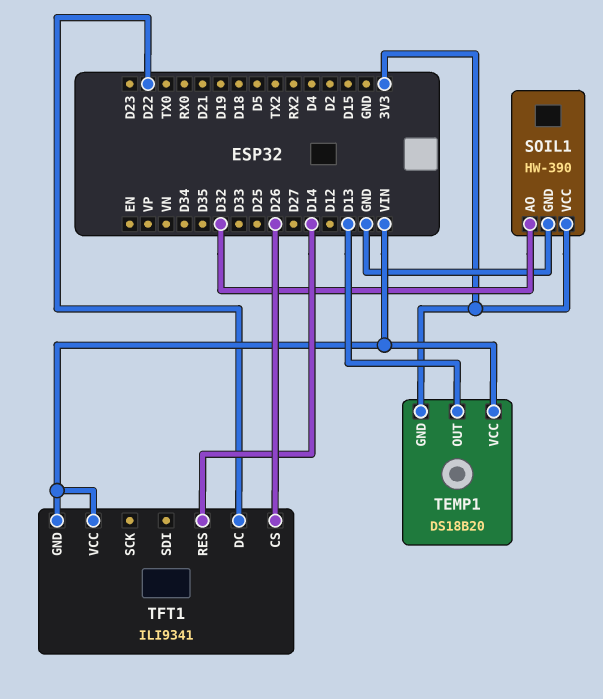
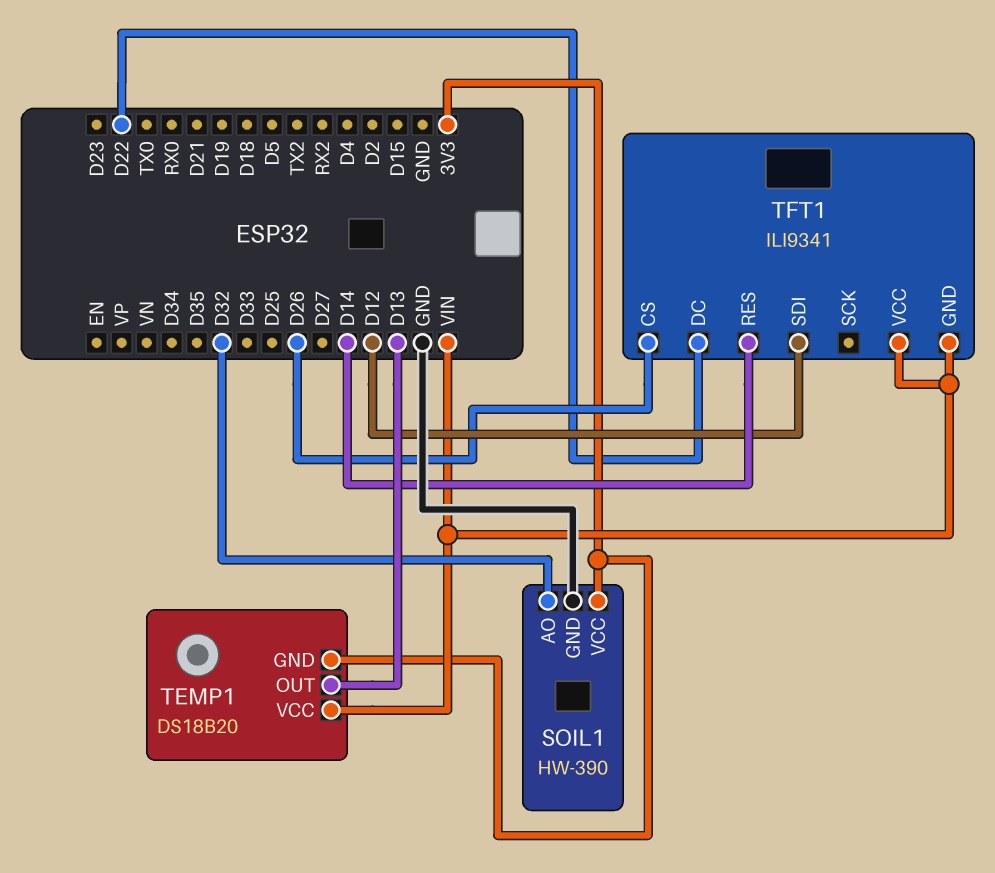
TFT1 pin SDI: none -> D12

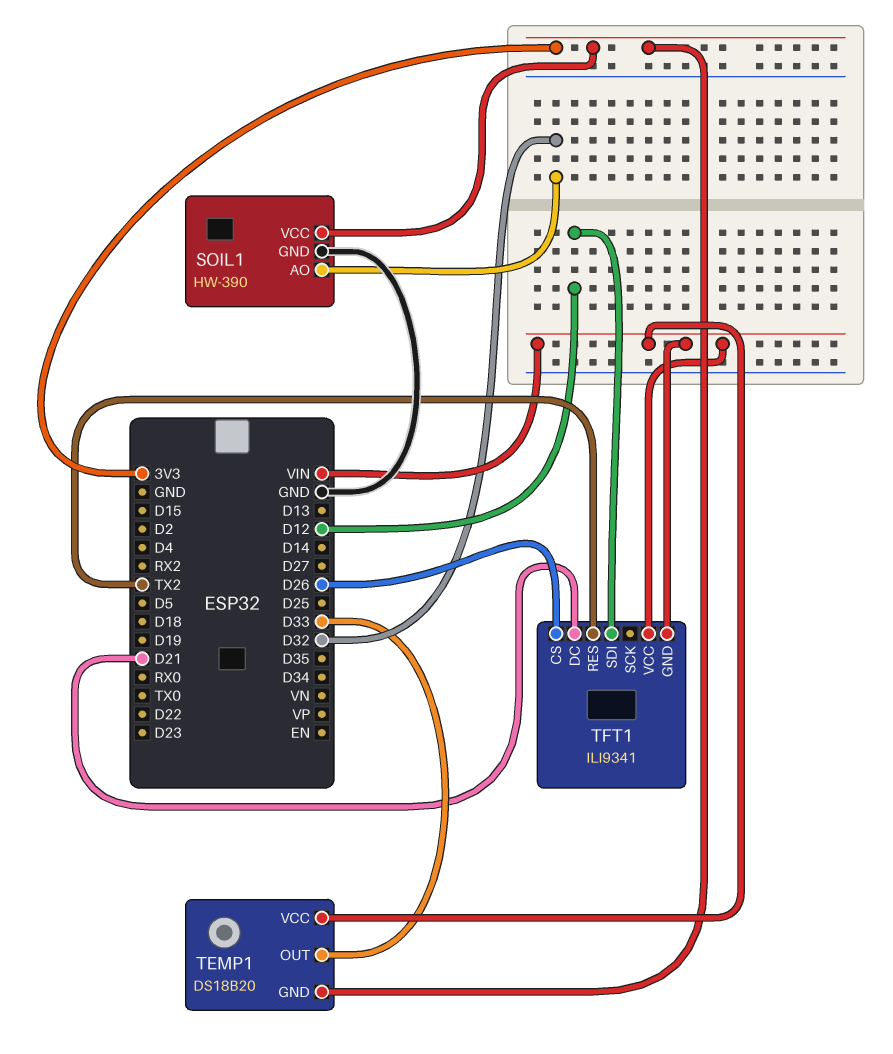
TEMP1 pin OUT: D13 -> D33
TFT1 pin DC: D22 -> D21
TFT1 pin RES: D14 -> TX2

